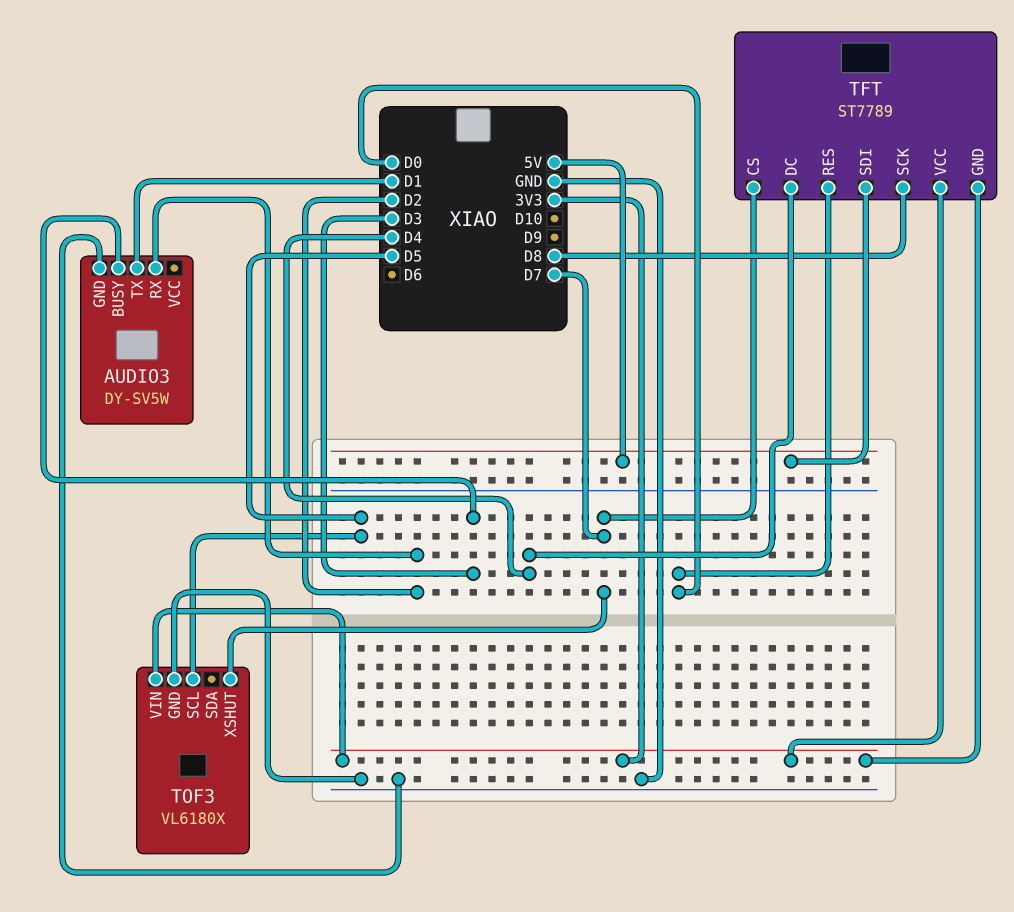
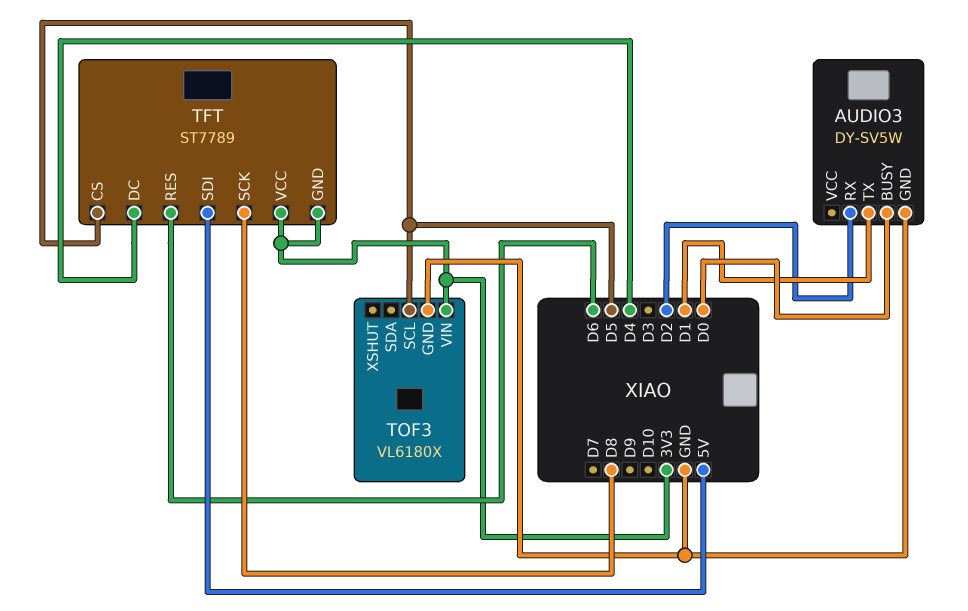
AUDIO3 pin BUSY: D3 -> D0
TFT pin CS: D7 -> D5
TFT pin RES: D0 -> D6
TOF3 pin XSHUT: D7 -> none

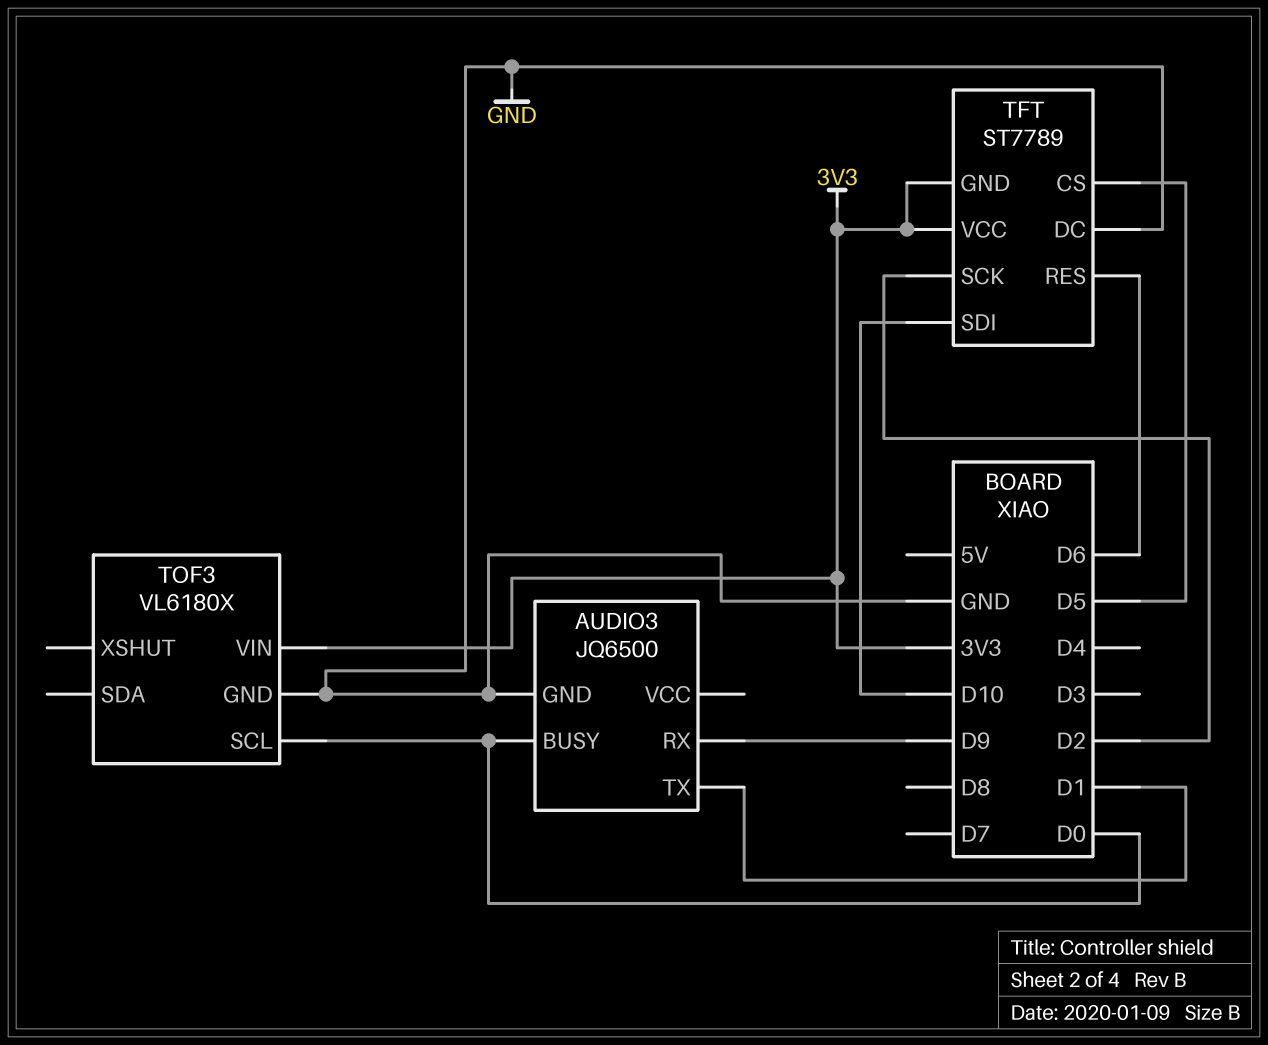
AUDIO3: DY-SV5W -> JQ6500
AUDIO3 pin RX: D2 -> D9
TFT pin DC: D4 -> GND
TFT pin SCK: D8 -> D2
TFT pin SDI: 5V -> D10
TOF3 pin SCL: D5 -> D0

